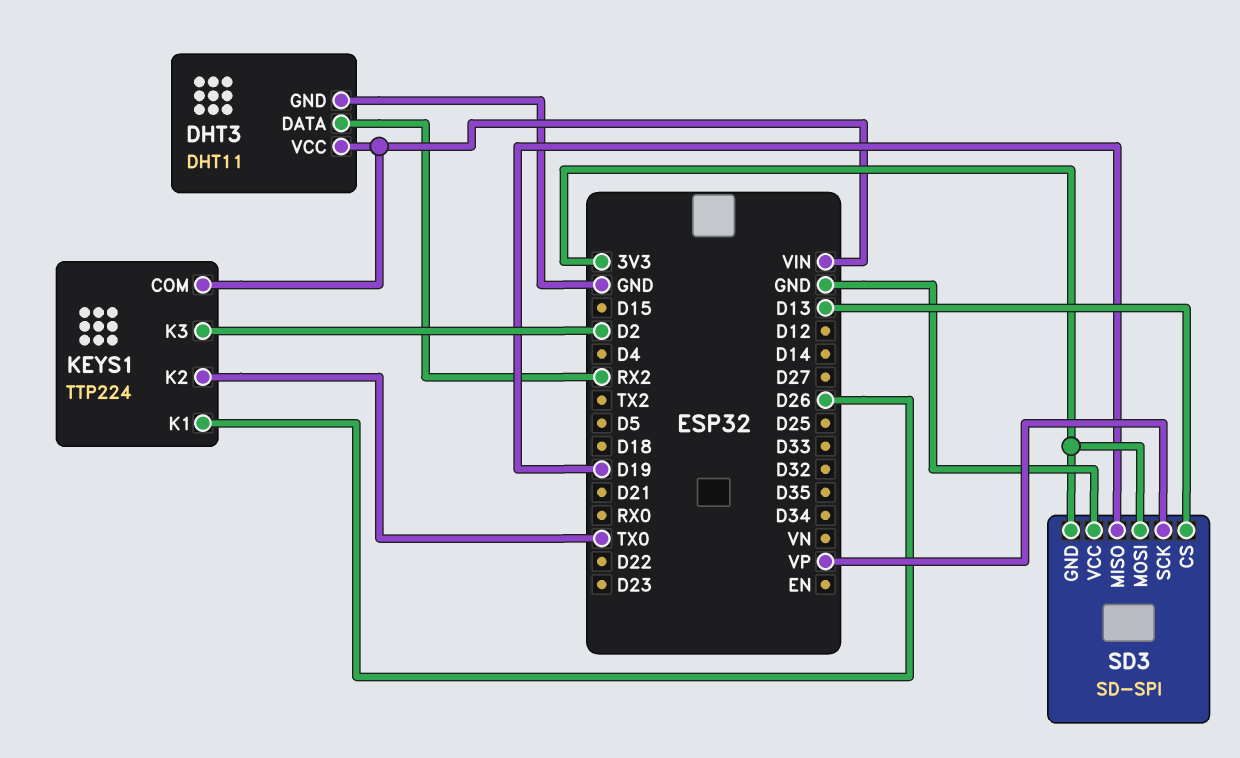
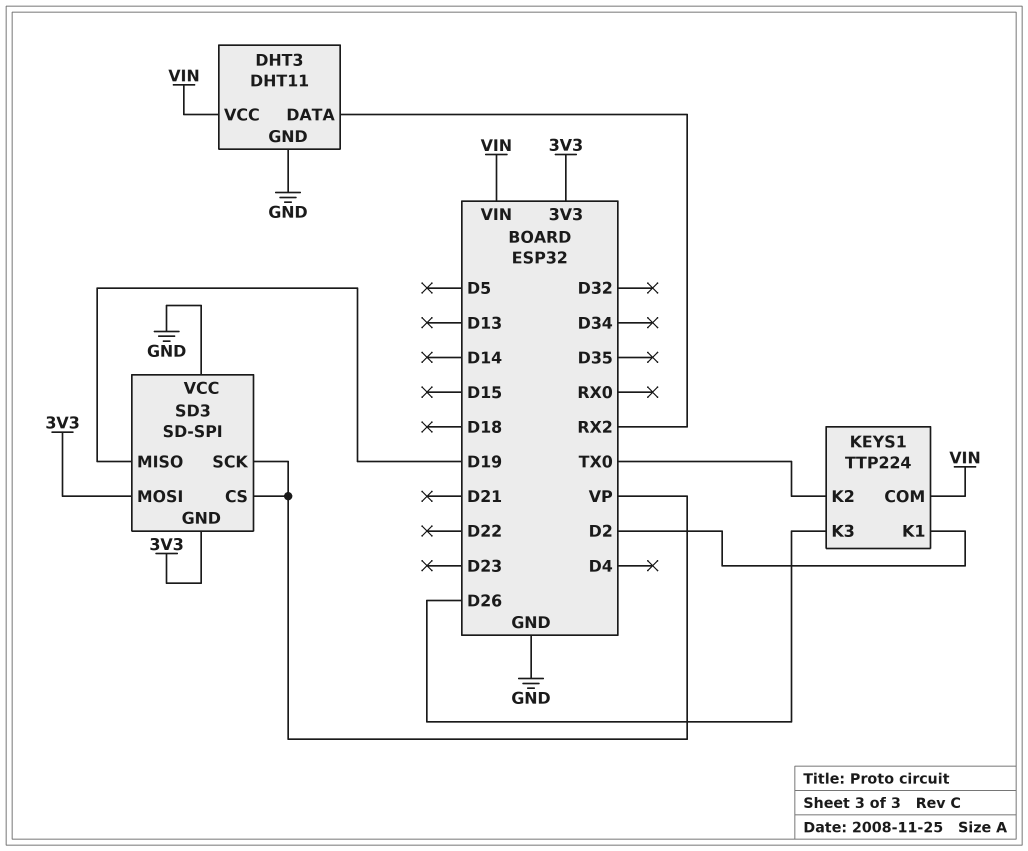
KEYS1 pin K1: D26 -> D2
KEYS1 pin K3: D2 -> D26
SD3 pin CS: D13 -> VP

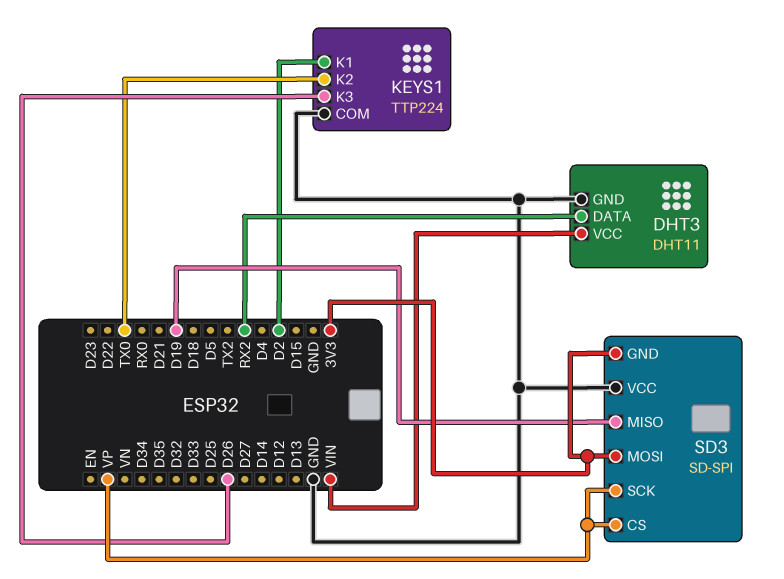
KEYS1 pin COM: VIN -> GND

